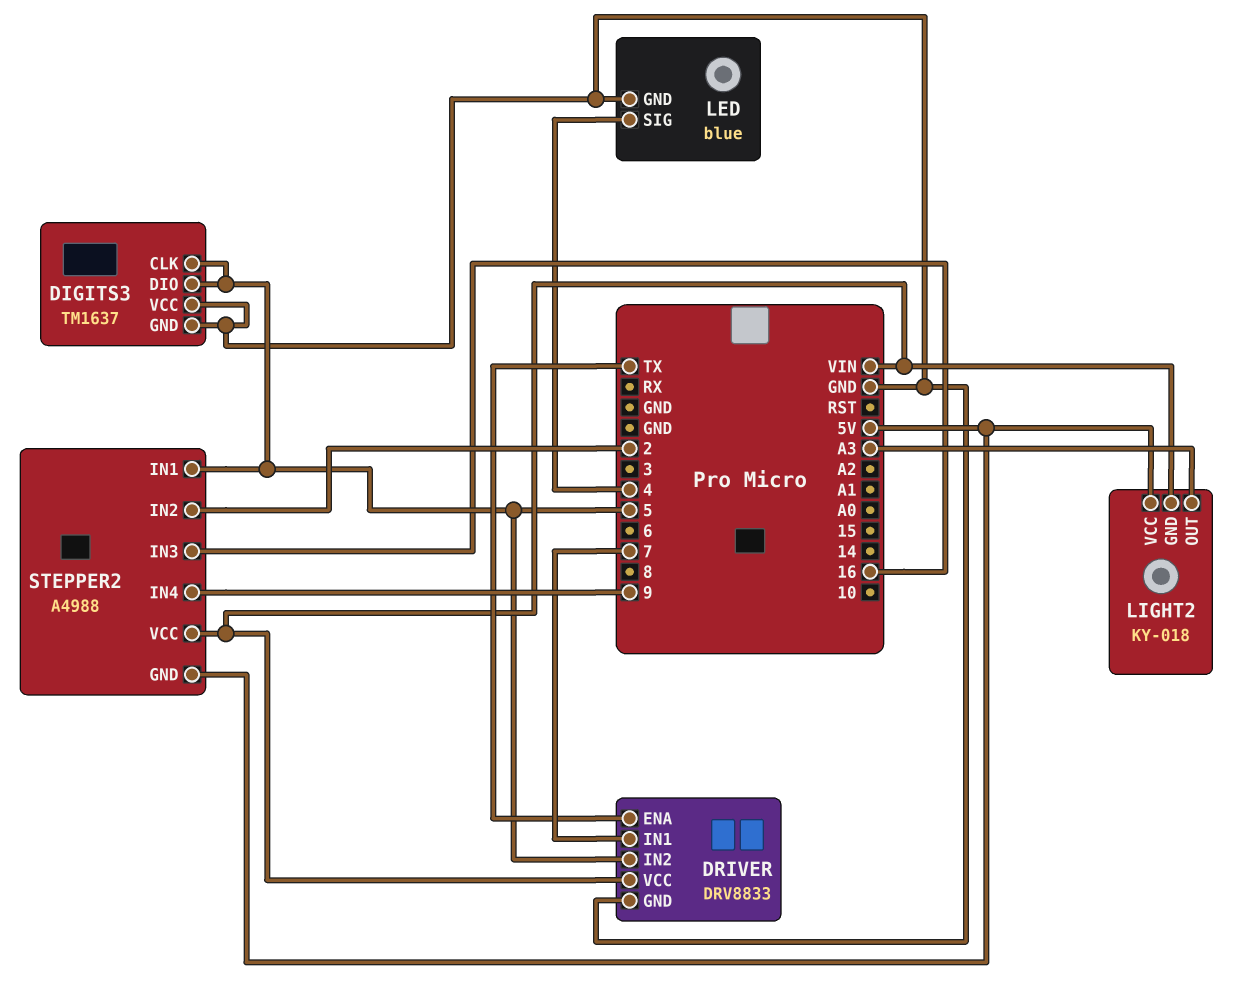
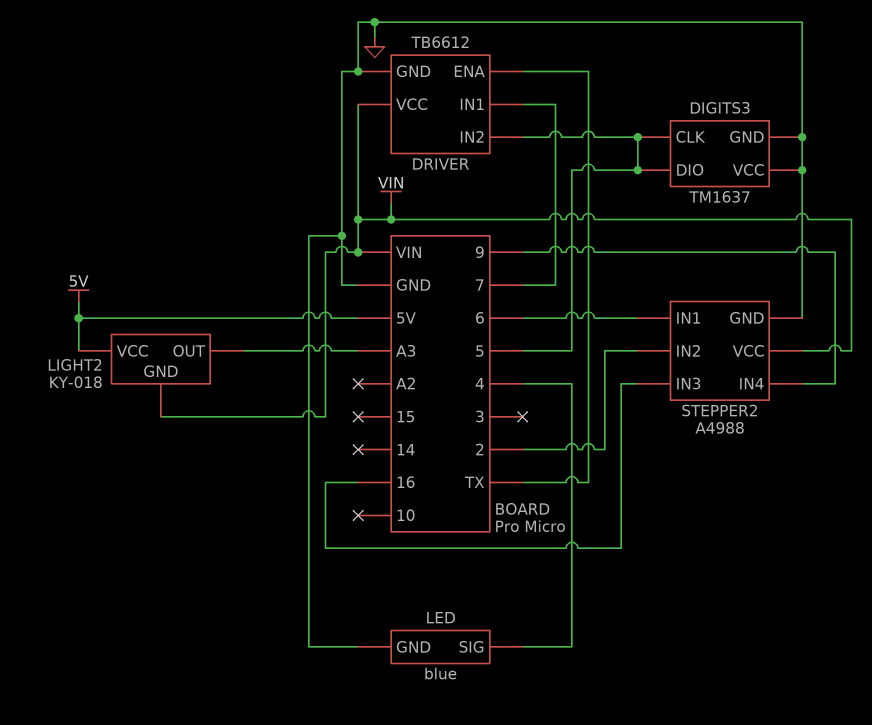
DRIVER: DRV8833 -> TB6612
STEPPER2 pin GND: 5V -> GND
STEPPER2 pin IN1: 5 -> 6

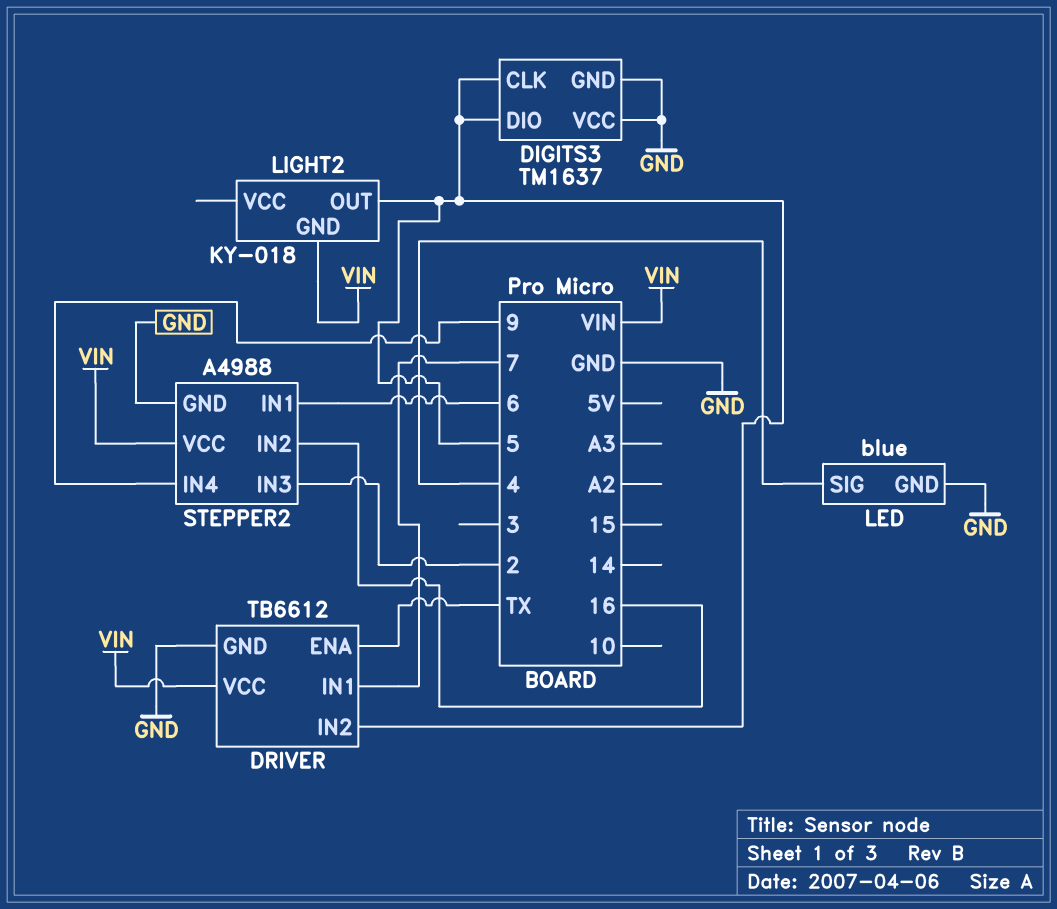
LIGHT2 pin OUT: A3 -> 5
LIGHT2 pin VCC: 5V -> none
STEPPER2 pin IN2: 2 -> 16
STEPPER2 pin IN3: 16 -> 2

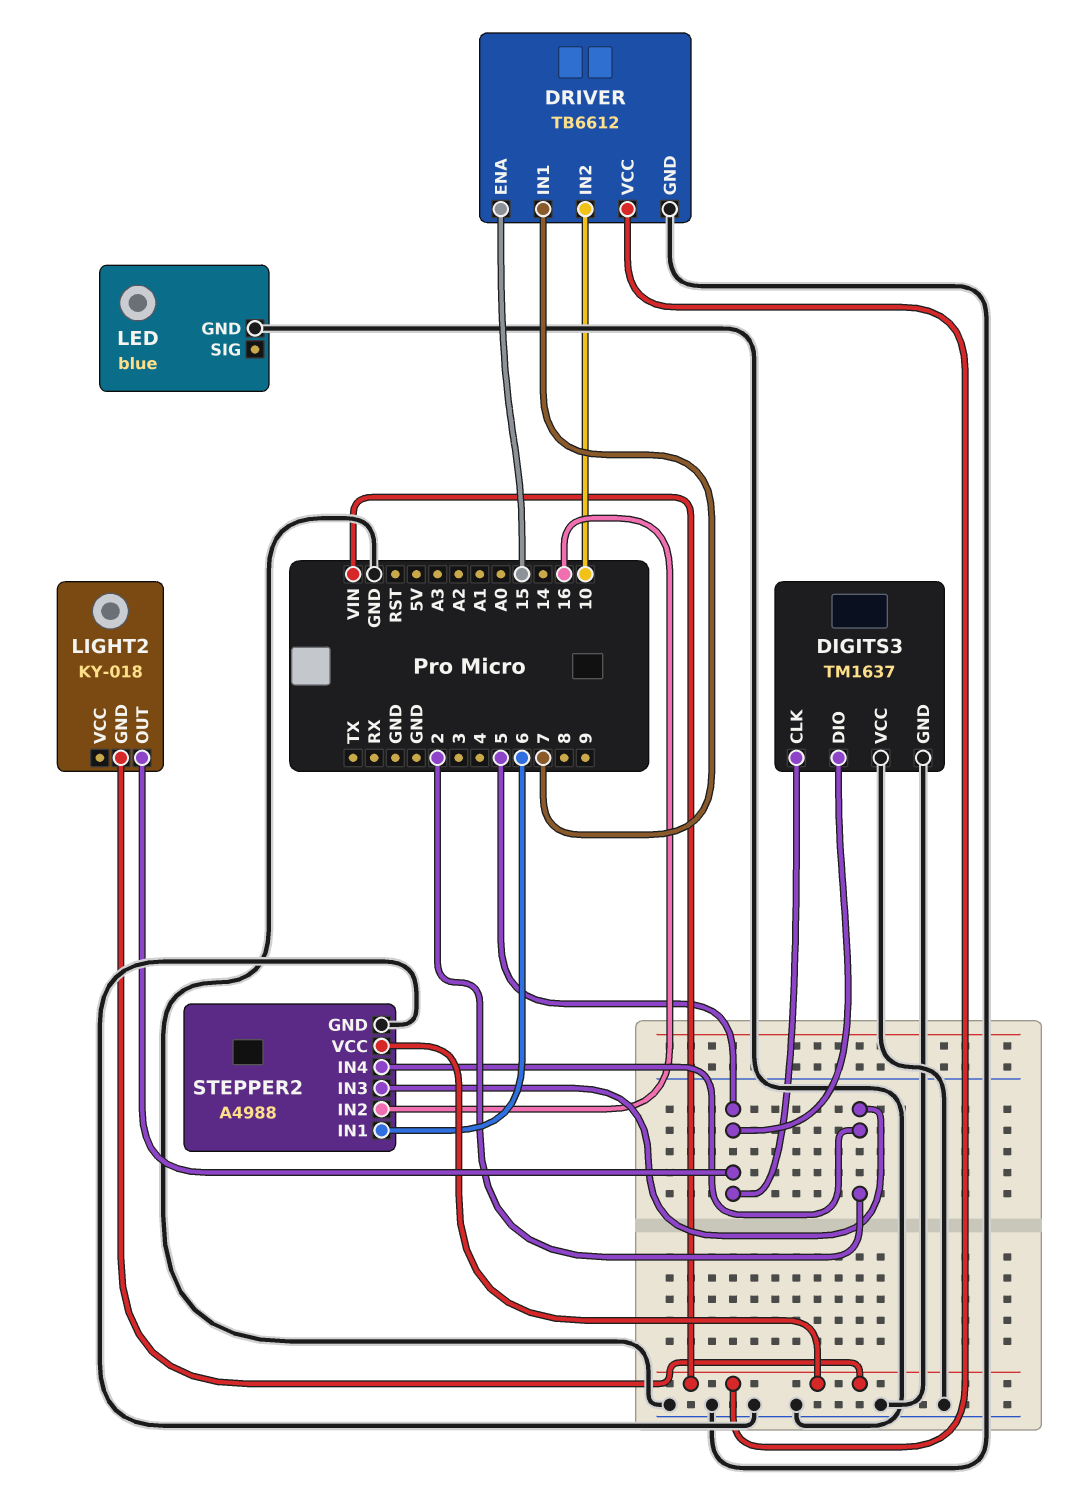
DRIVER pin ENA: TX -> 15
DRIVER pin IN2: 5 -> 10
LED pin SIG: 4 -> none
STEPPER2 pin IN4: 9 -> 2

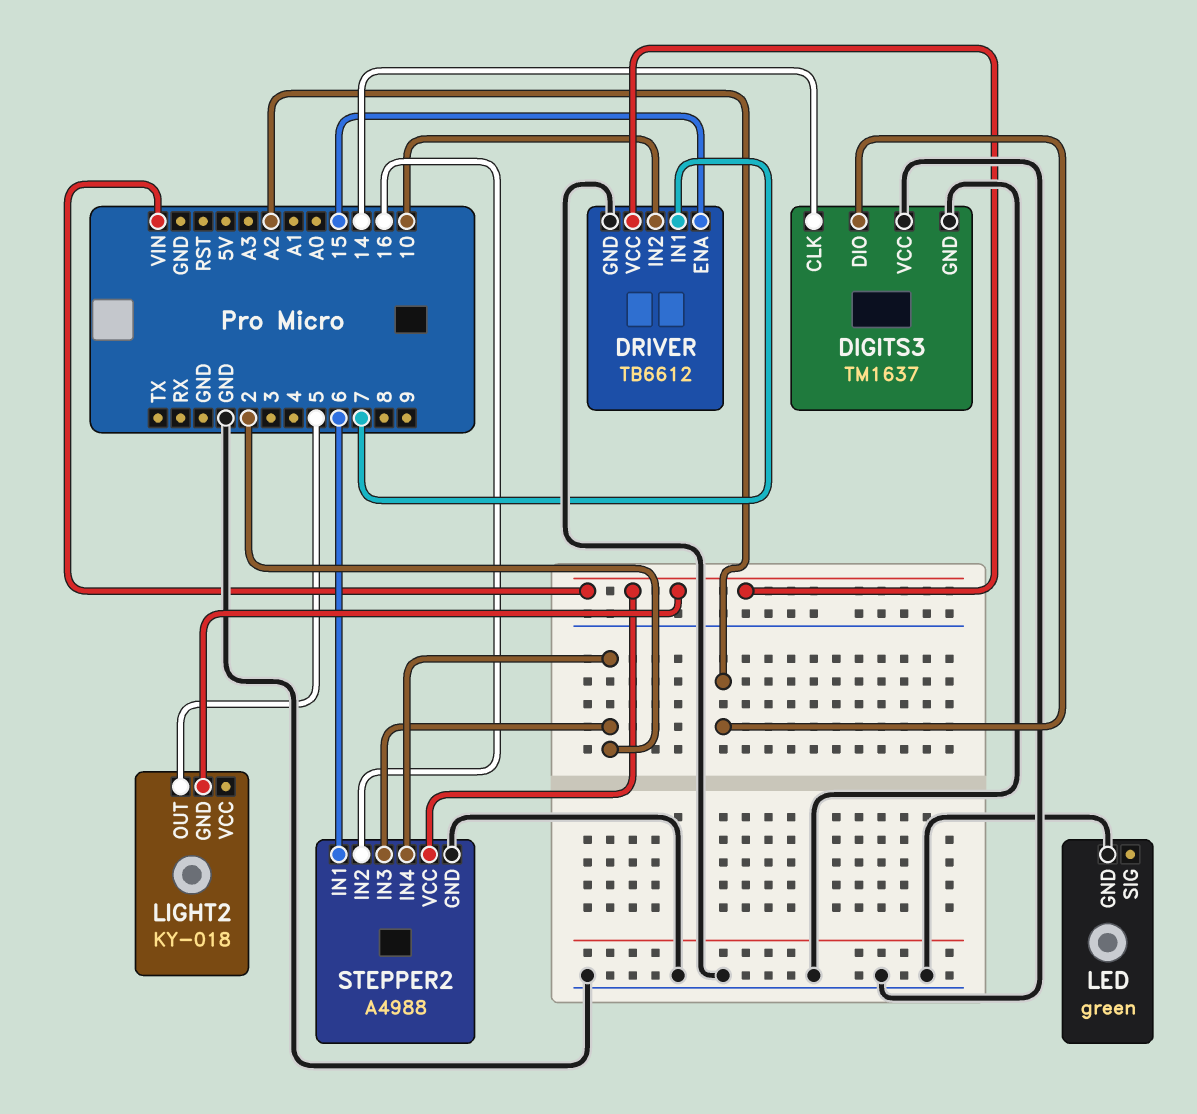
DIGITS3 pin CLK: 5 -> 14
DIGITS3 pin DIO: 5 -> A2
LED: blue -> green

